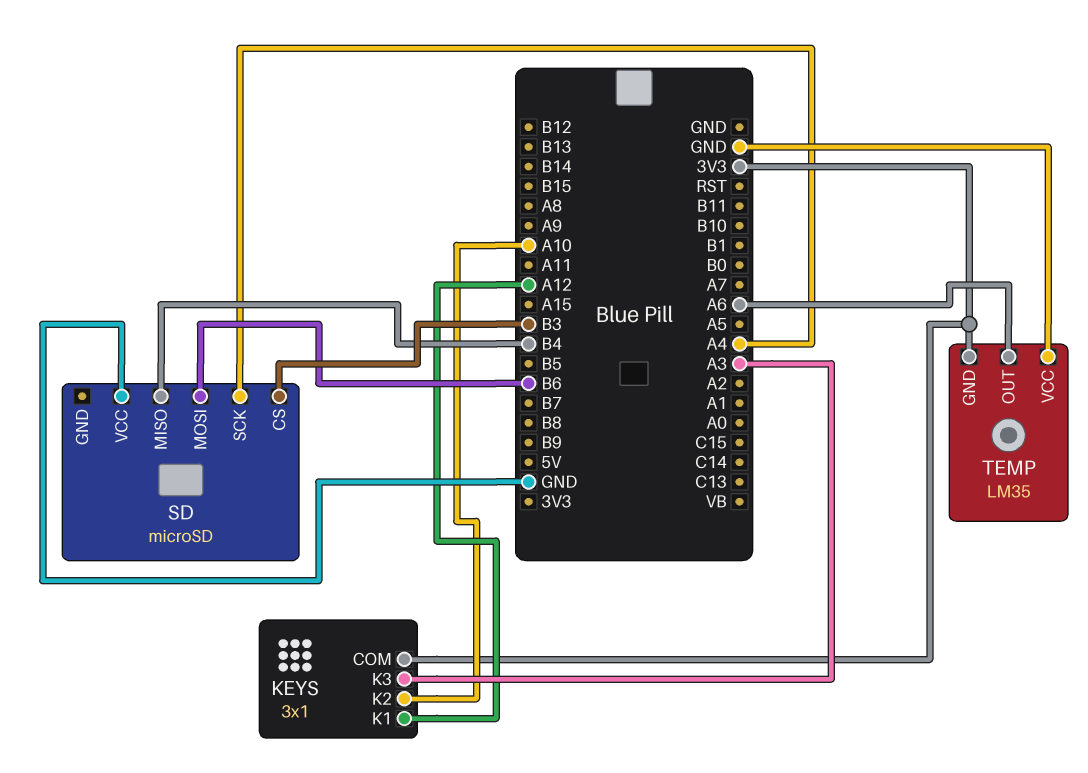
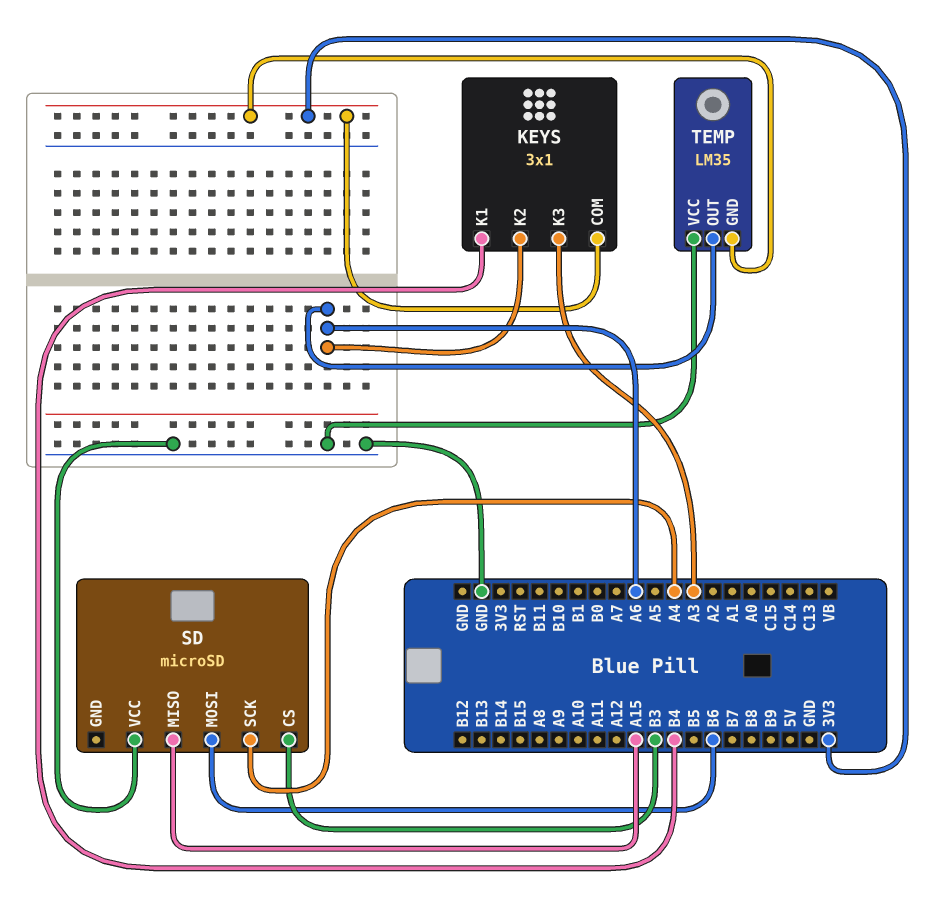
KEYS pin K1: A12 -> B4
KEYS pin K2: A10 -> A6
SD pin MISO: B4 -> A15

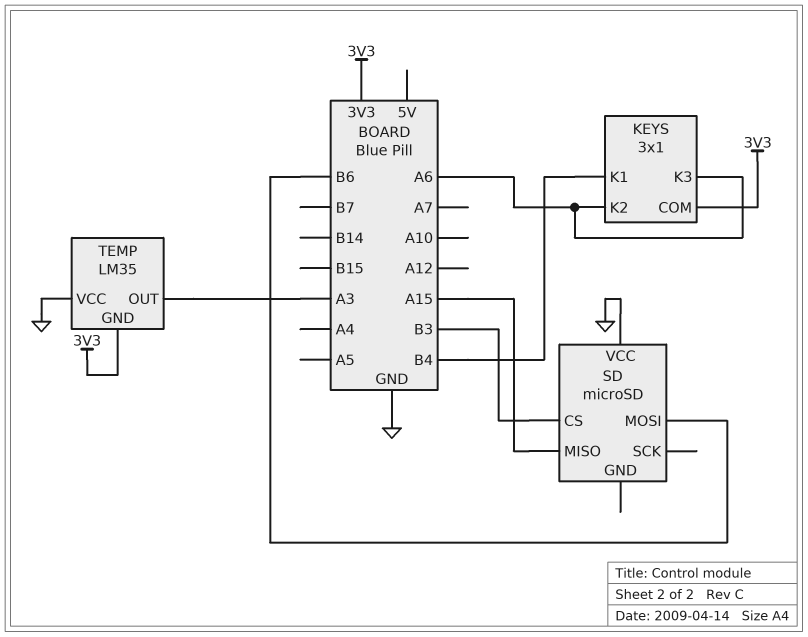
KEYS pin K3: A3 -> A6
SD pin SCK: A4 -> none
TEMP pin OUT: A6 -> A3

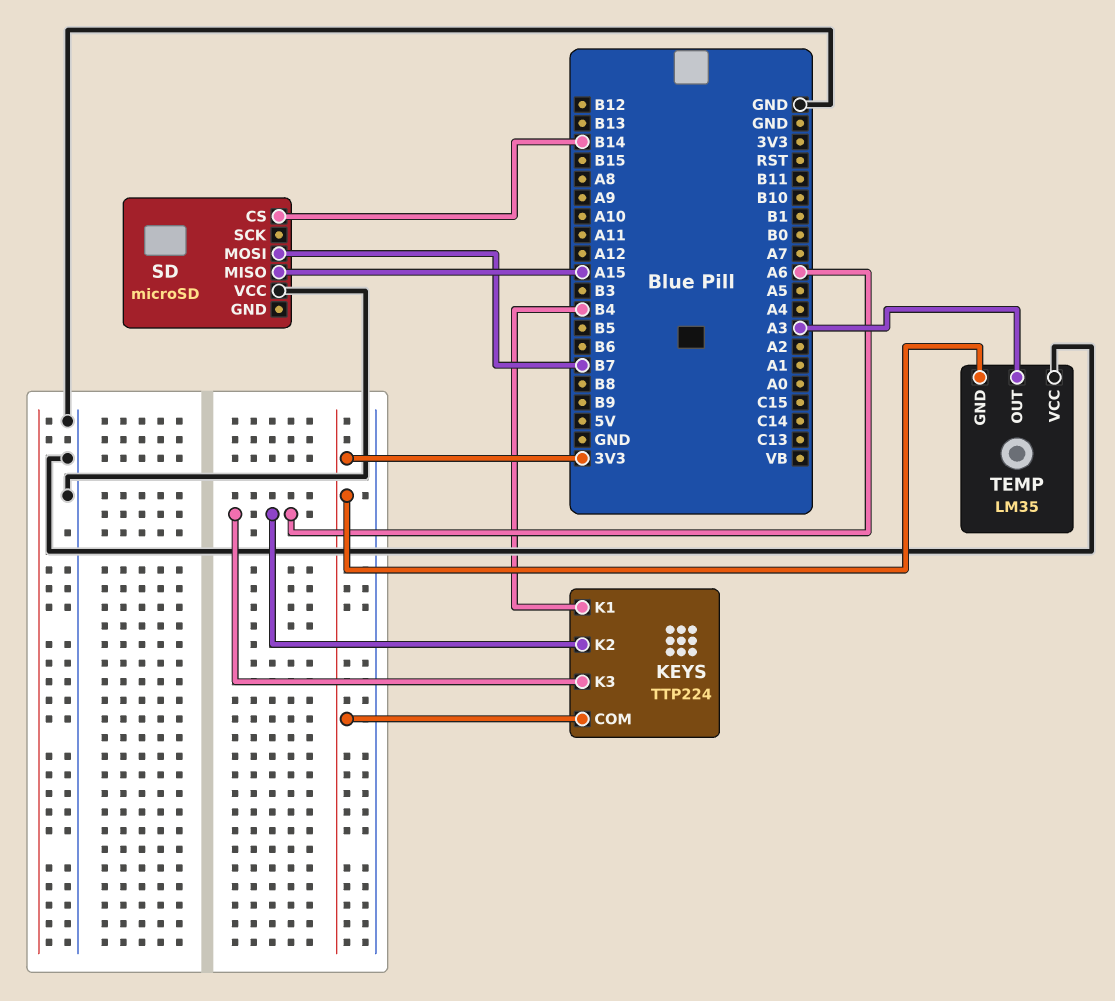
KEYS: 3x1 -> TTP224
SD pin CS: B3 -> B14
SD pin MOSI: B6 -> B7

